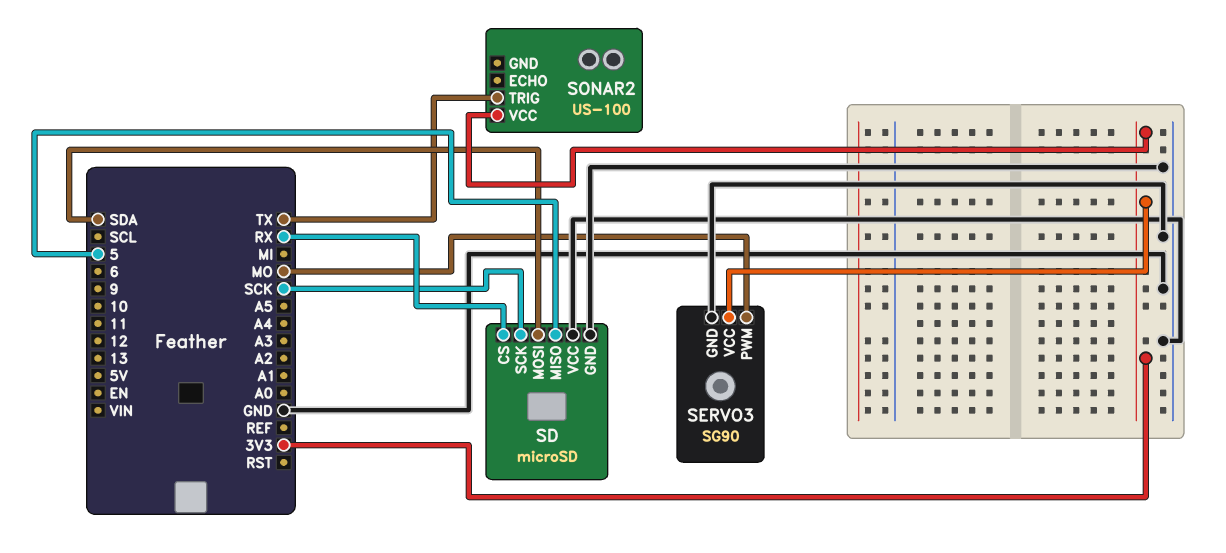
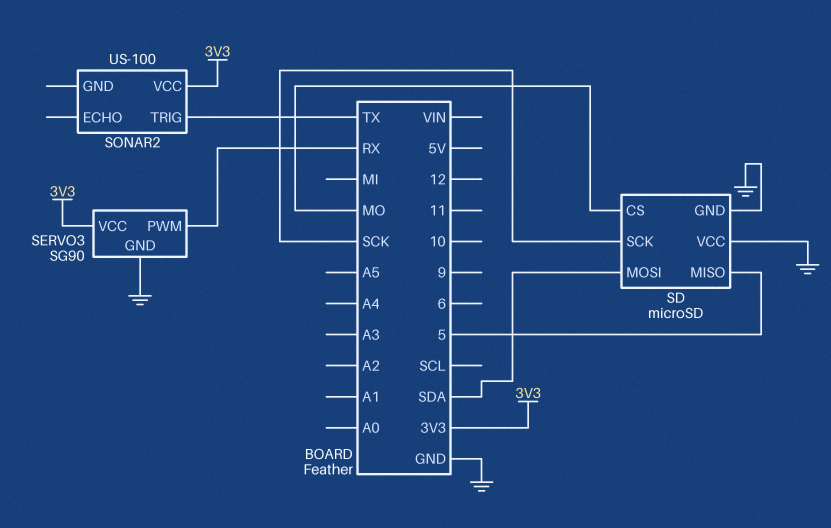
SD pin CS: RX -> MO
SERVO3 pin PWM: MO -> RX

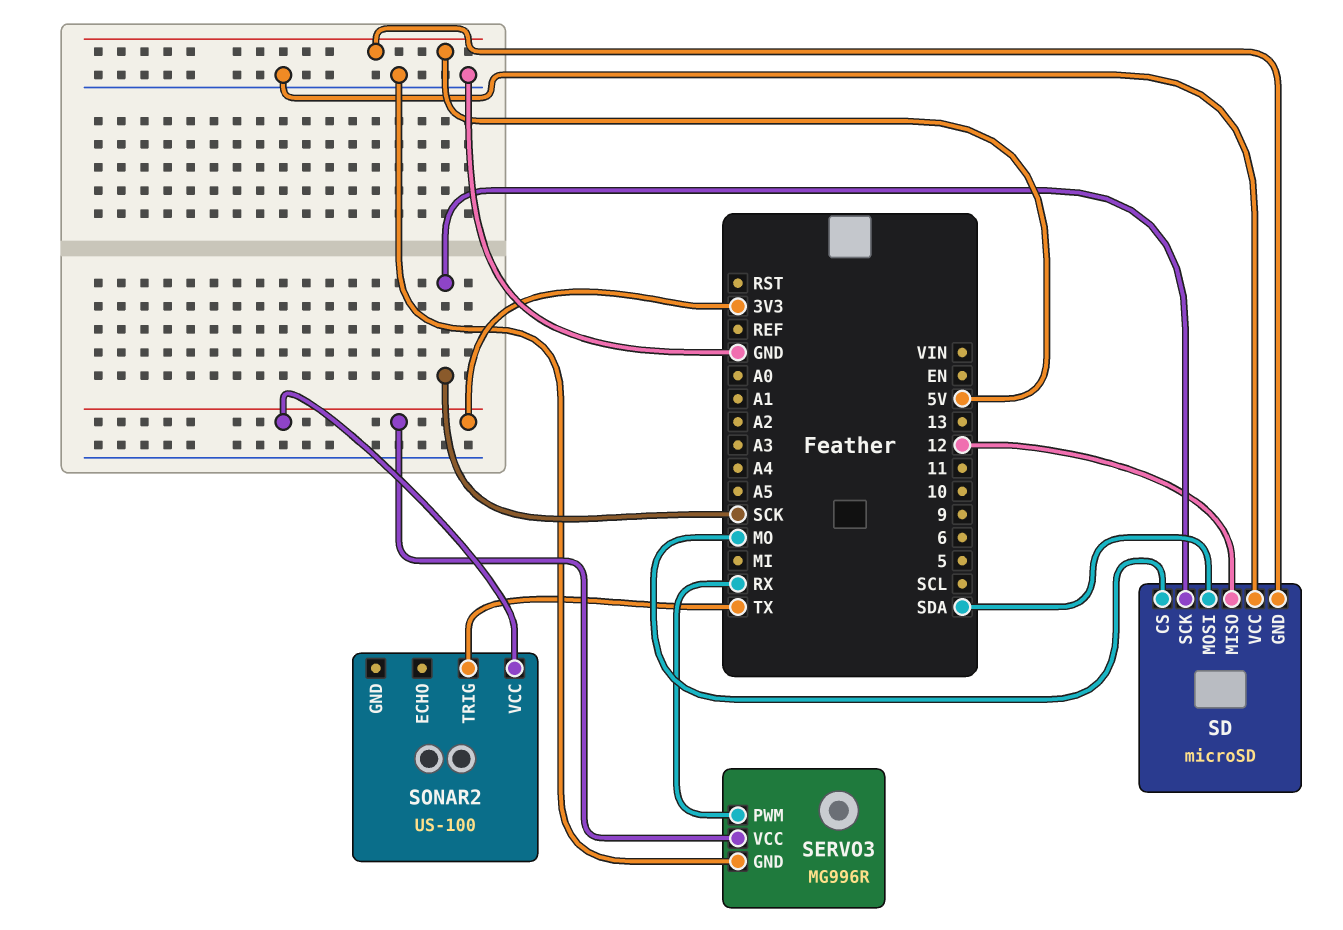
SD pin GND: GND -> 5V
SD pin MISO: 5 -> 12
SERVO3: SG90 -> MG996R

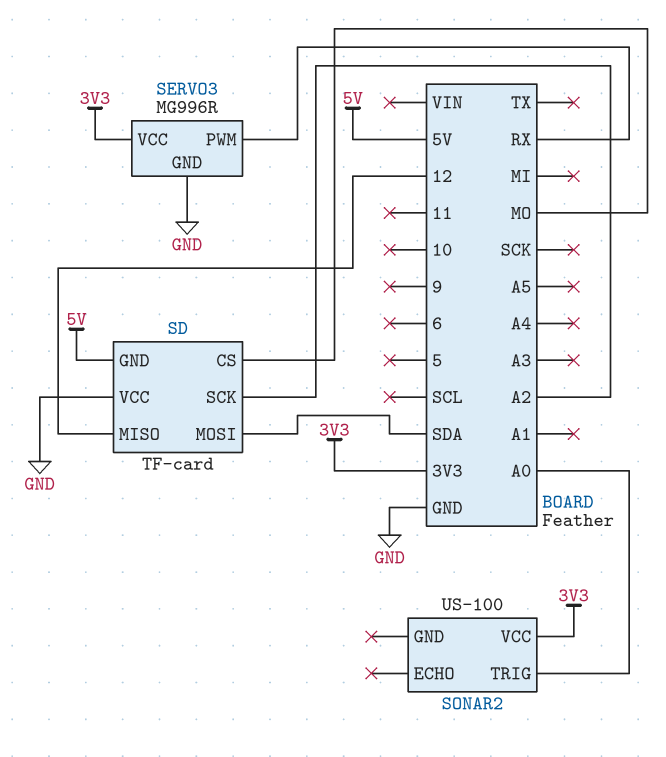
SD: microSD -> TF-card
SD pin SCK: SCK -> A2
SONAR2 pin TRIG: TX -> A0

